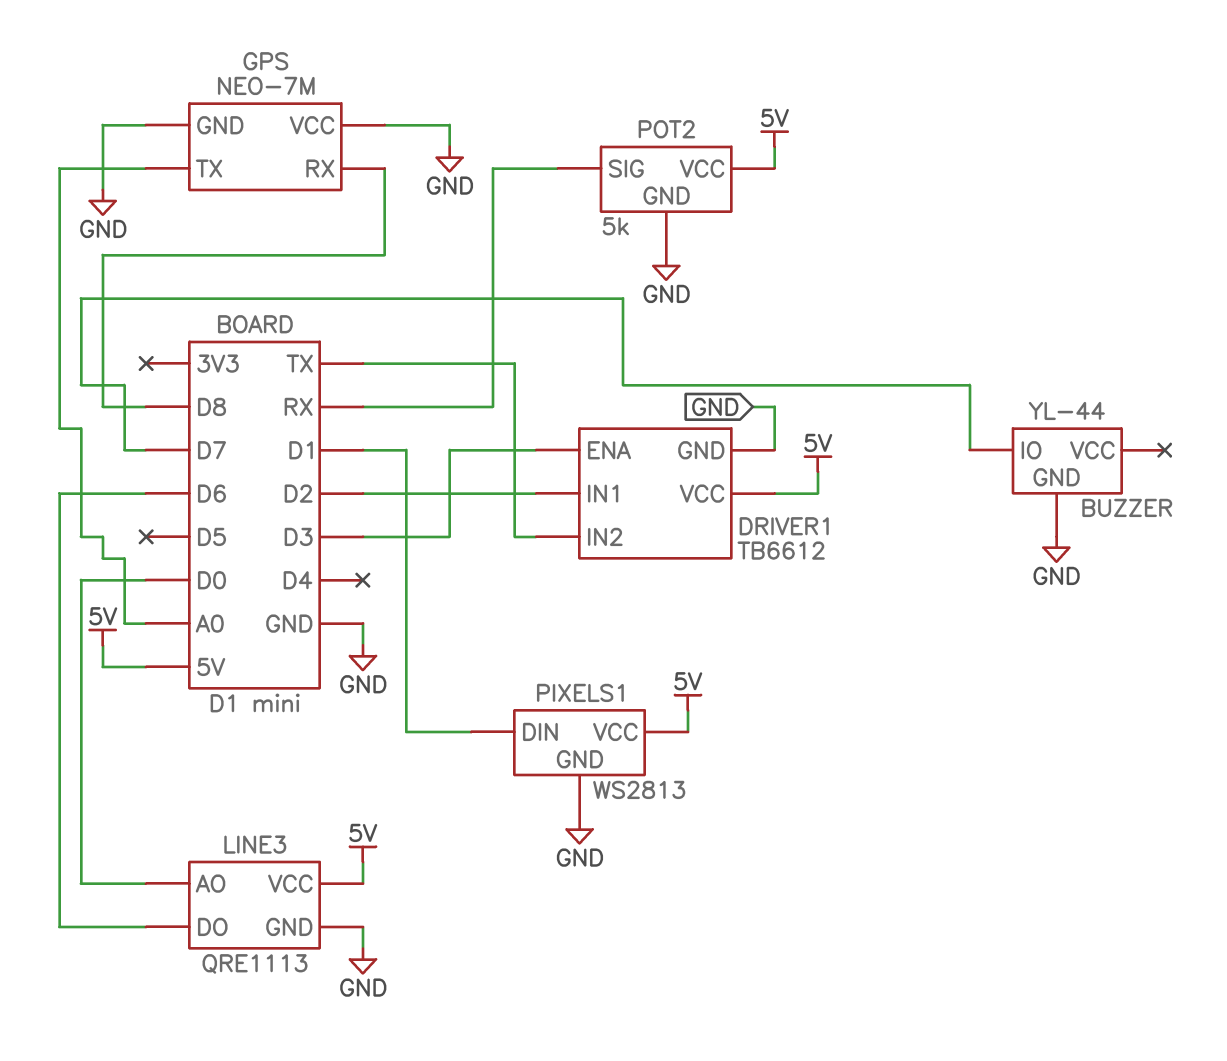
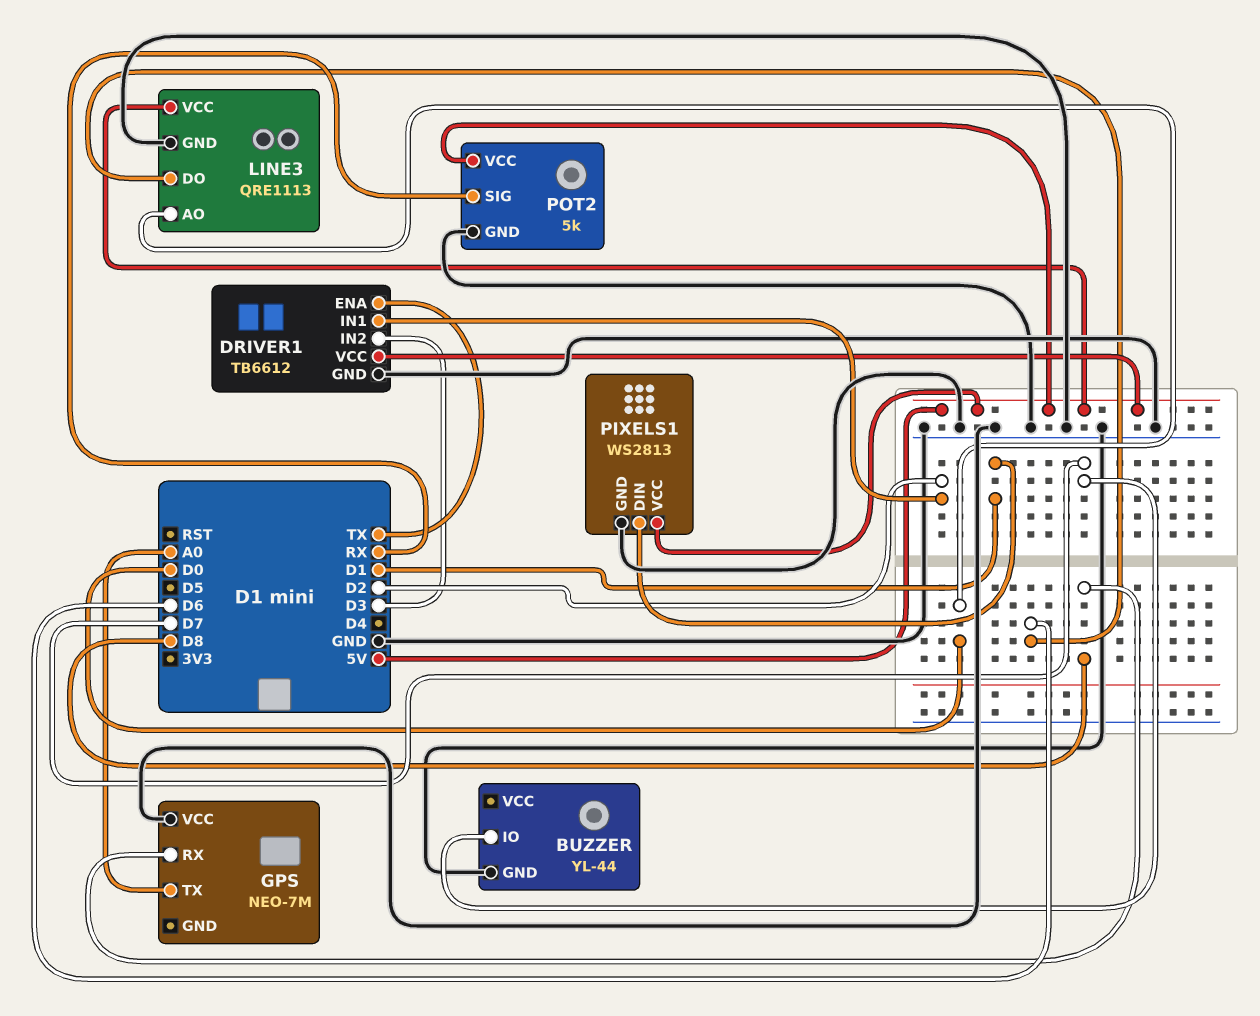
DRIVER1 pin ENA: D3 -> TX
DRIVER1 pin IN2: TX -> D3
GPS pin GND: GND -> none

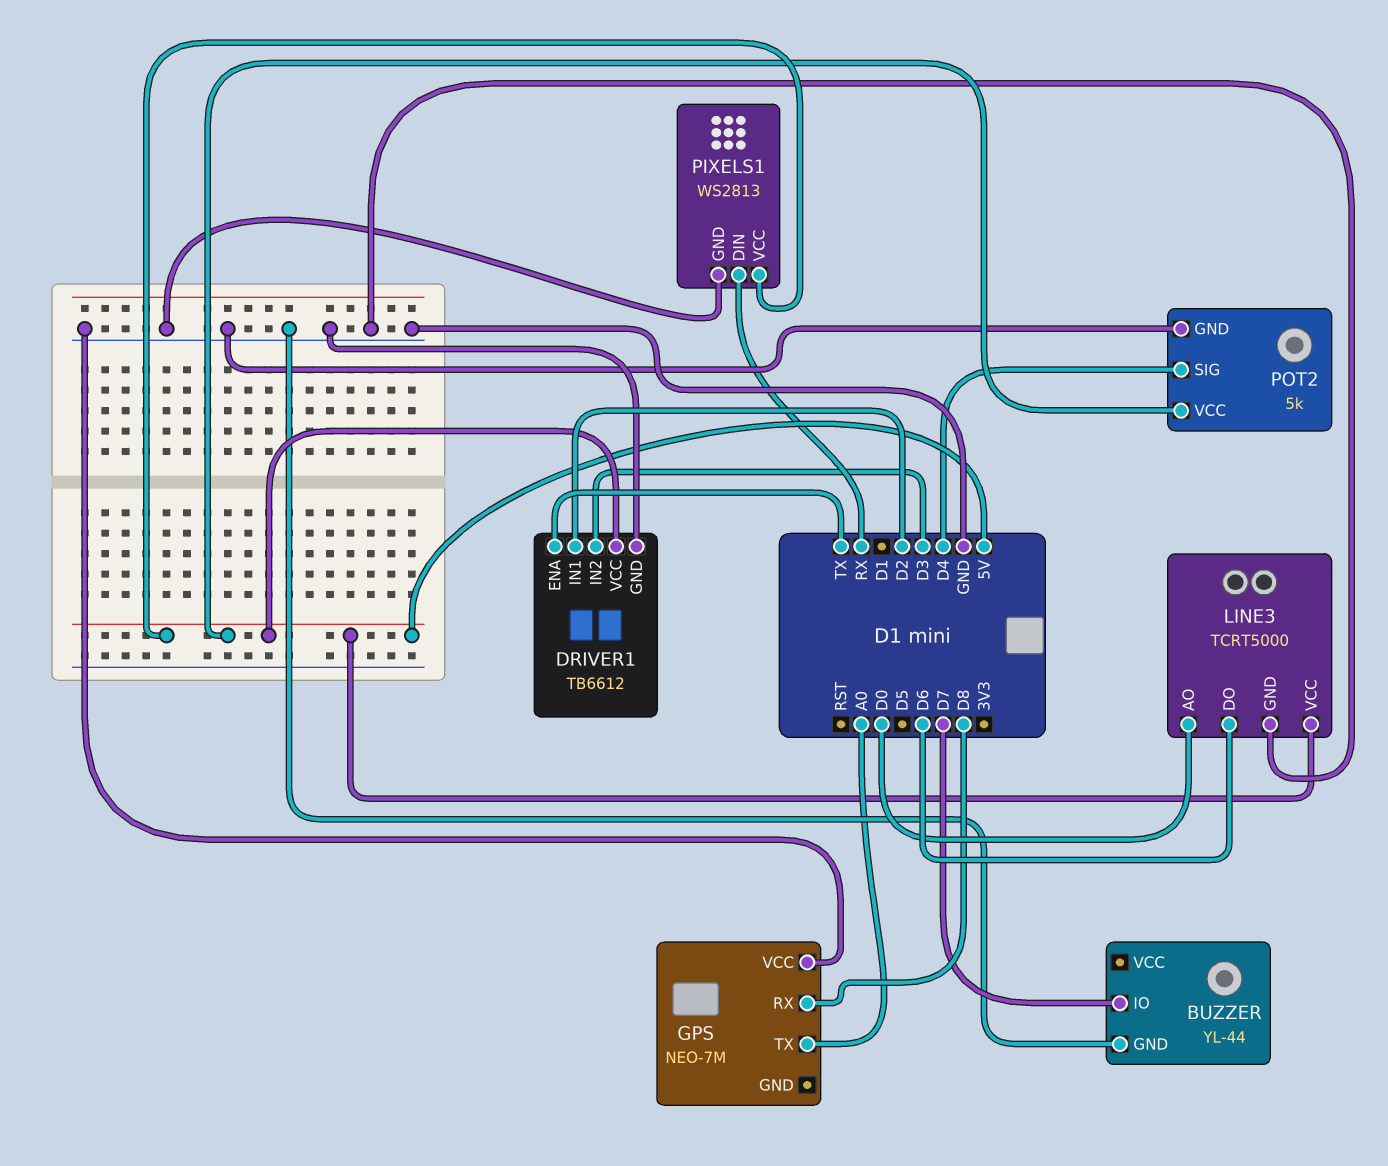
LINE3: QRE1113 -> TCRT5000
PIXELS1 pin DIN: D1 -> RX
POT2 pin SIG: RX -> D4

